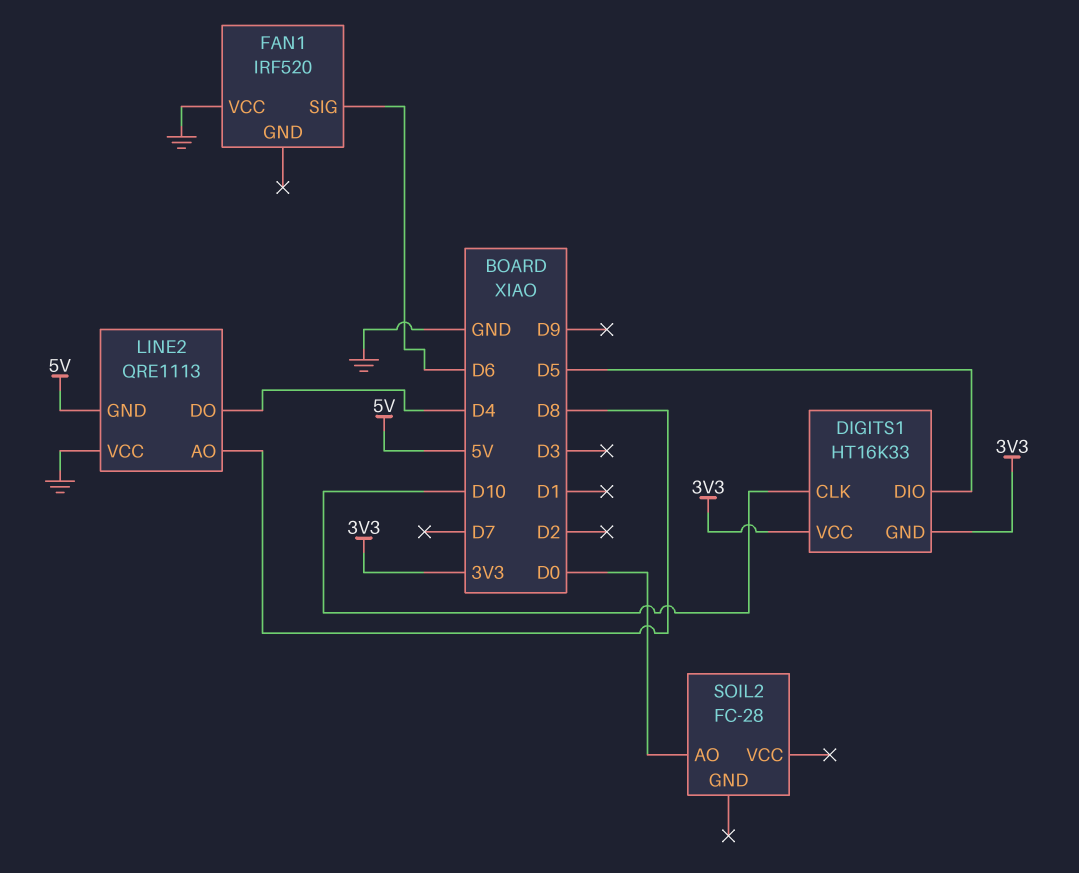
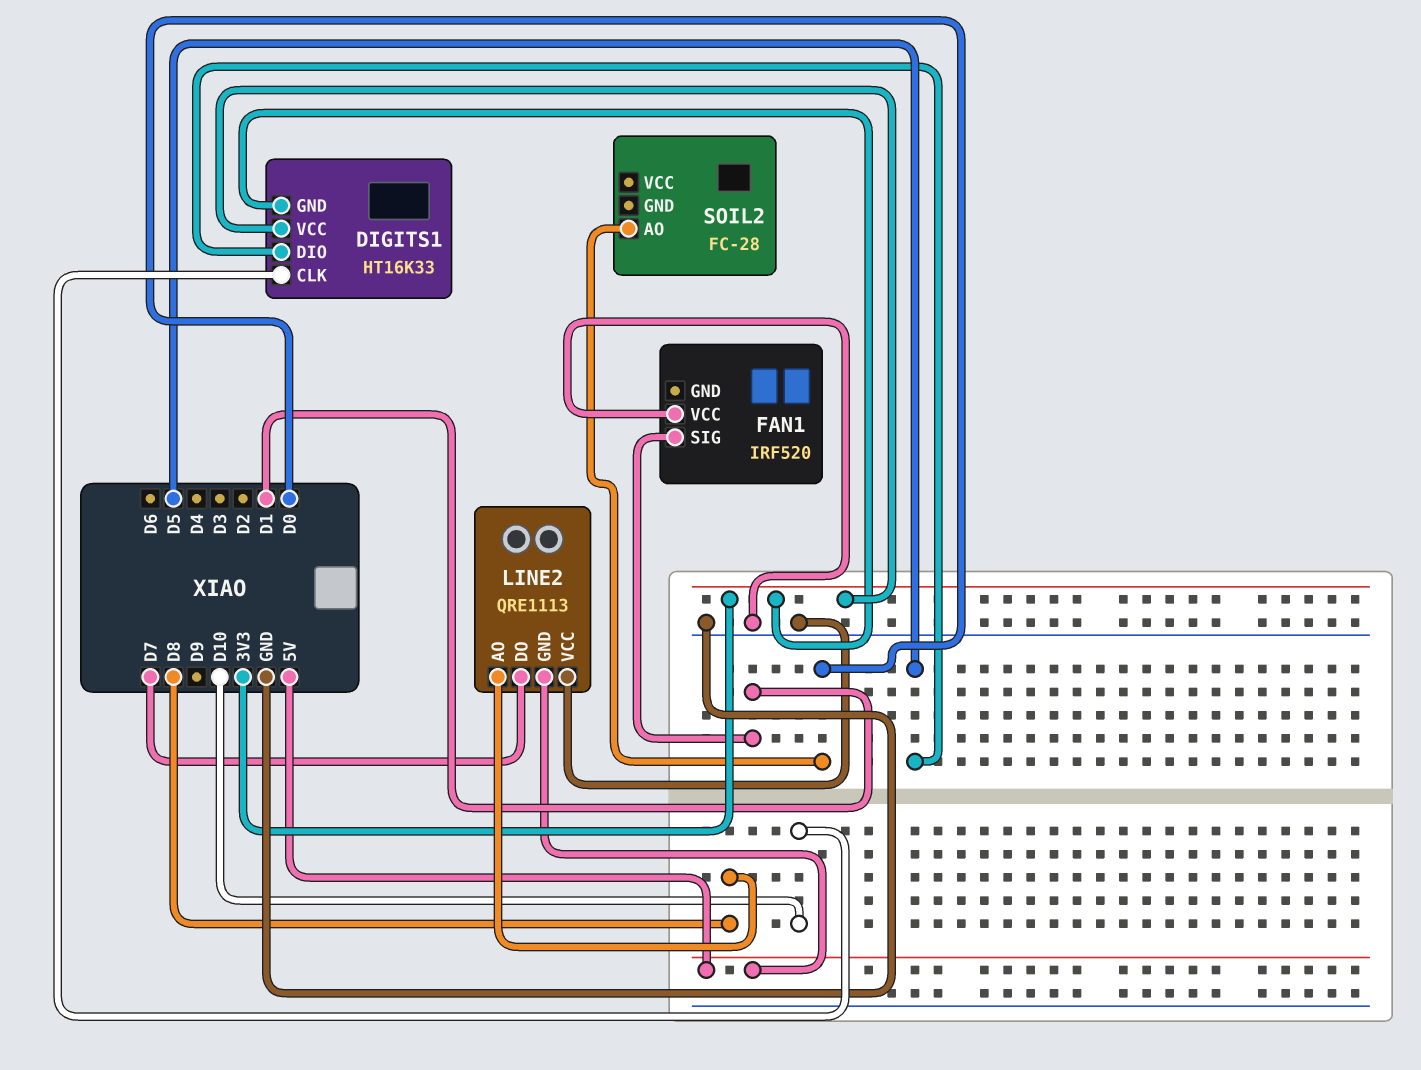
FAN1 pin SIG: D6 -> D1
LINE2 pin DO: D4 -> D7

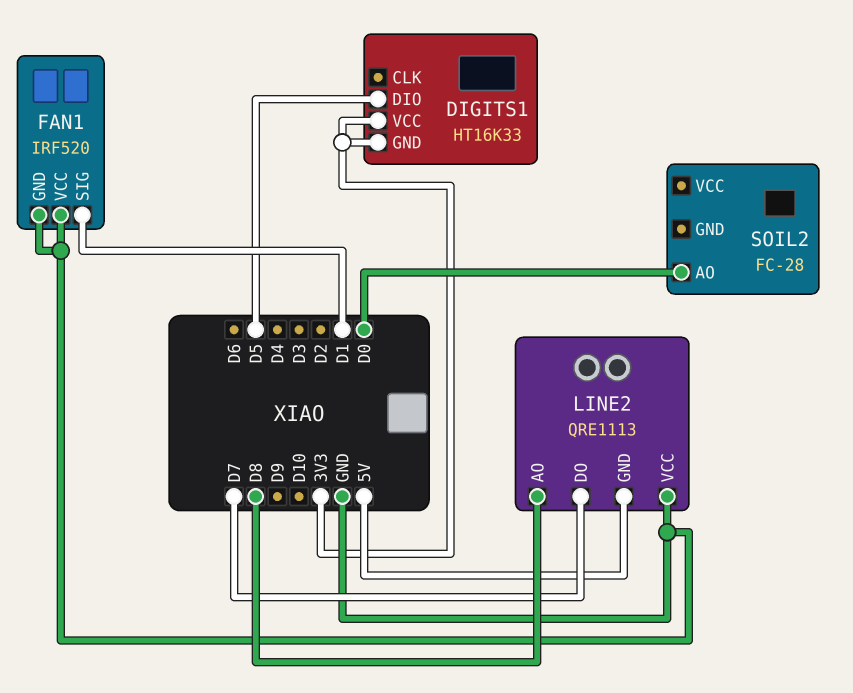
DIGITS1 pin CLK: D10 -> none
FAN1 pin GND: none -> GND

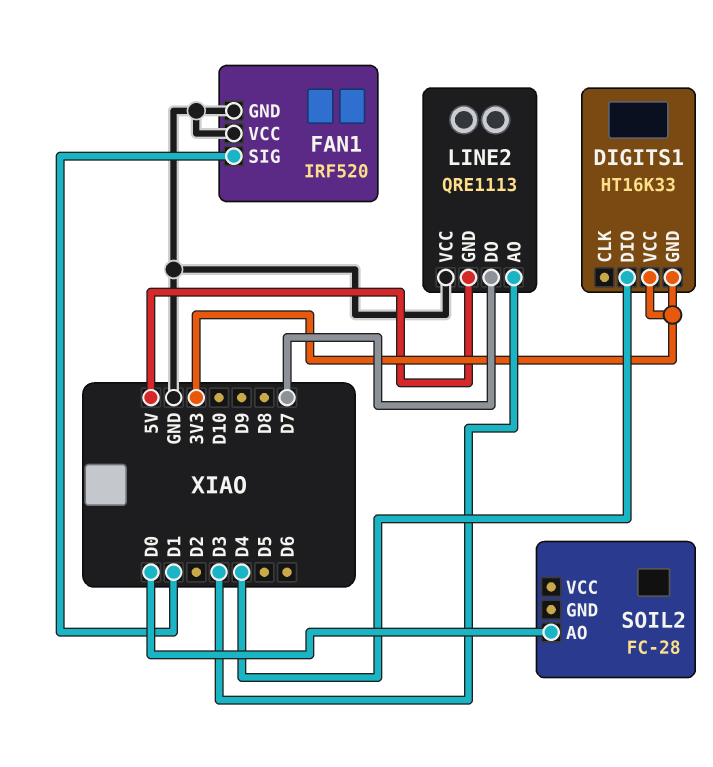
DIGITS1 pin DIO: D5 -> D4
LINE2 pin AO: D8 -> D3

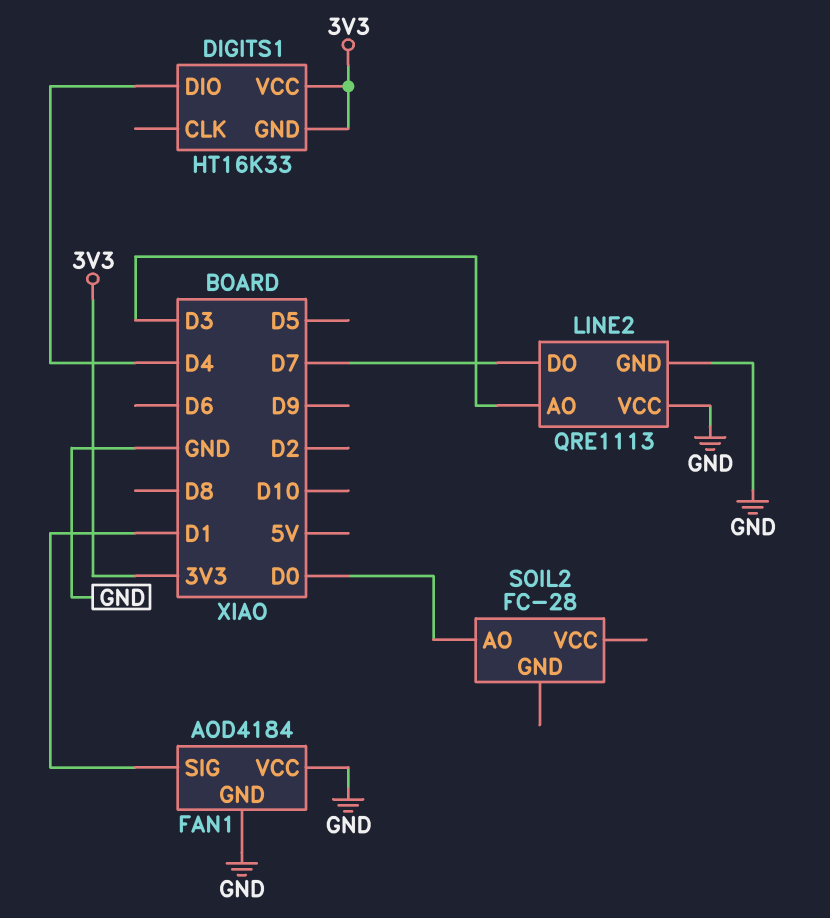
FAN1: IRF520 -> AOD4184
LINE2 pin GND: 5V -> GND

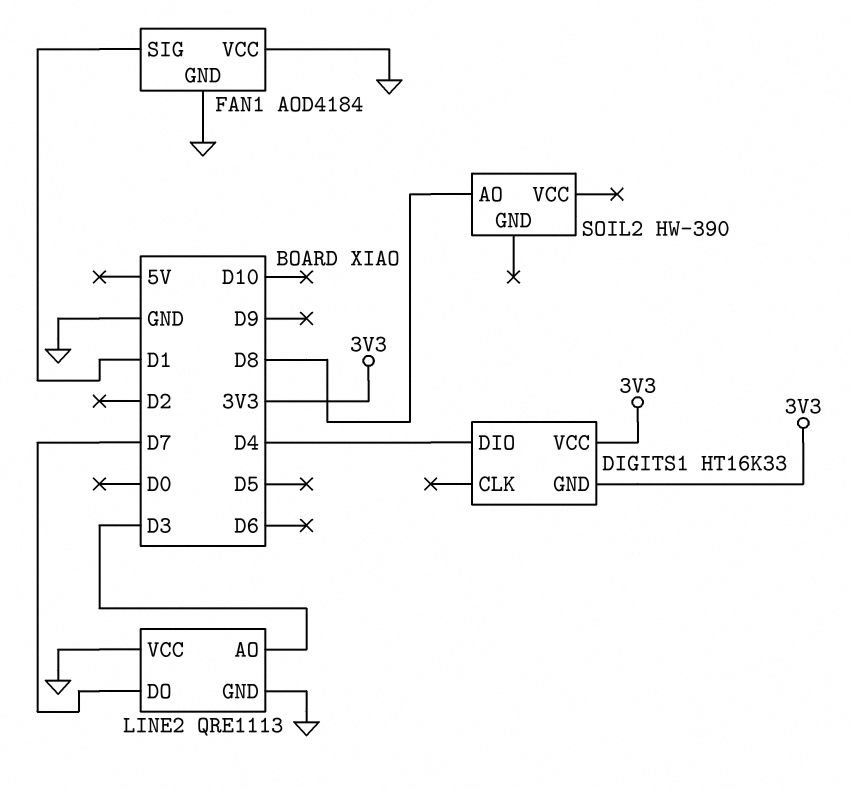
SOIL2: FC-28 -> HW-390
SOIL2 pin AO: D0 -> D8

